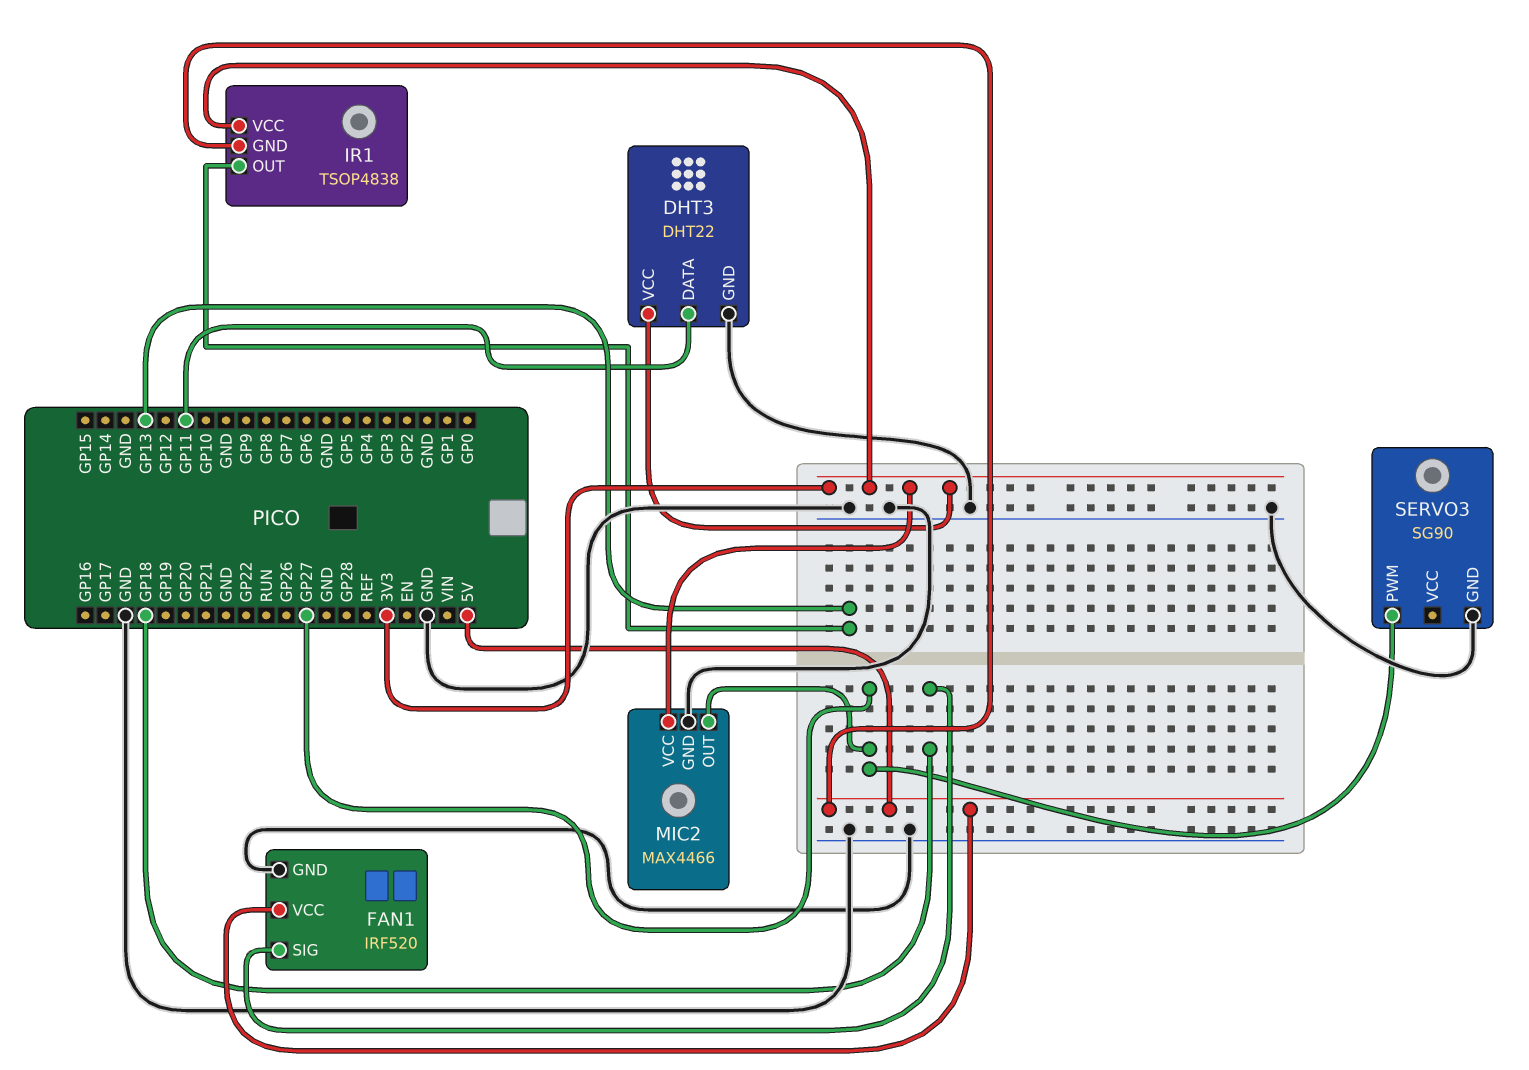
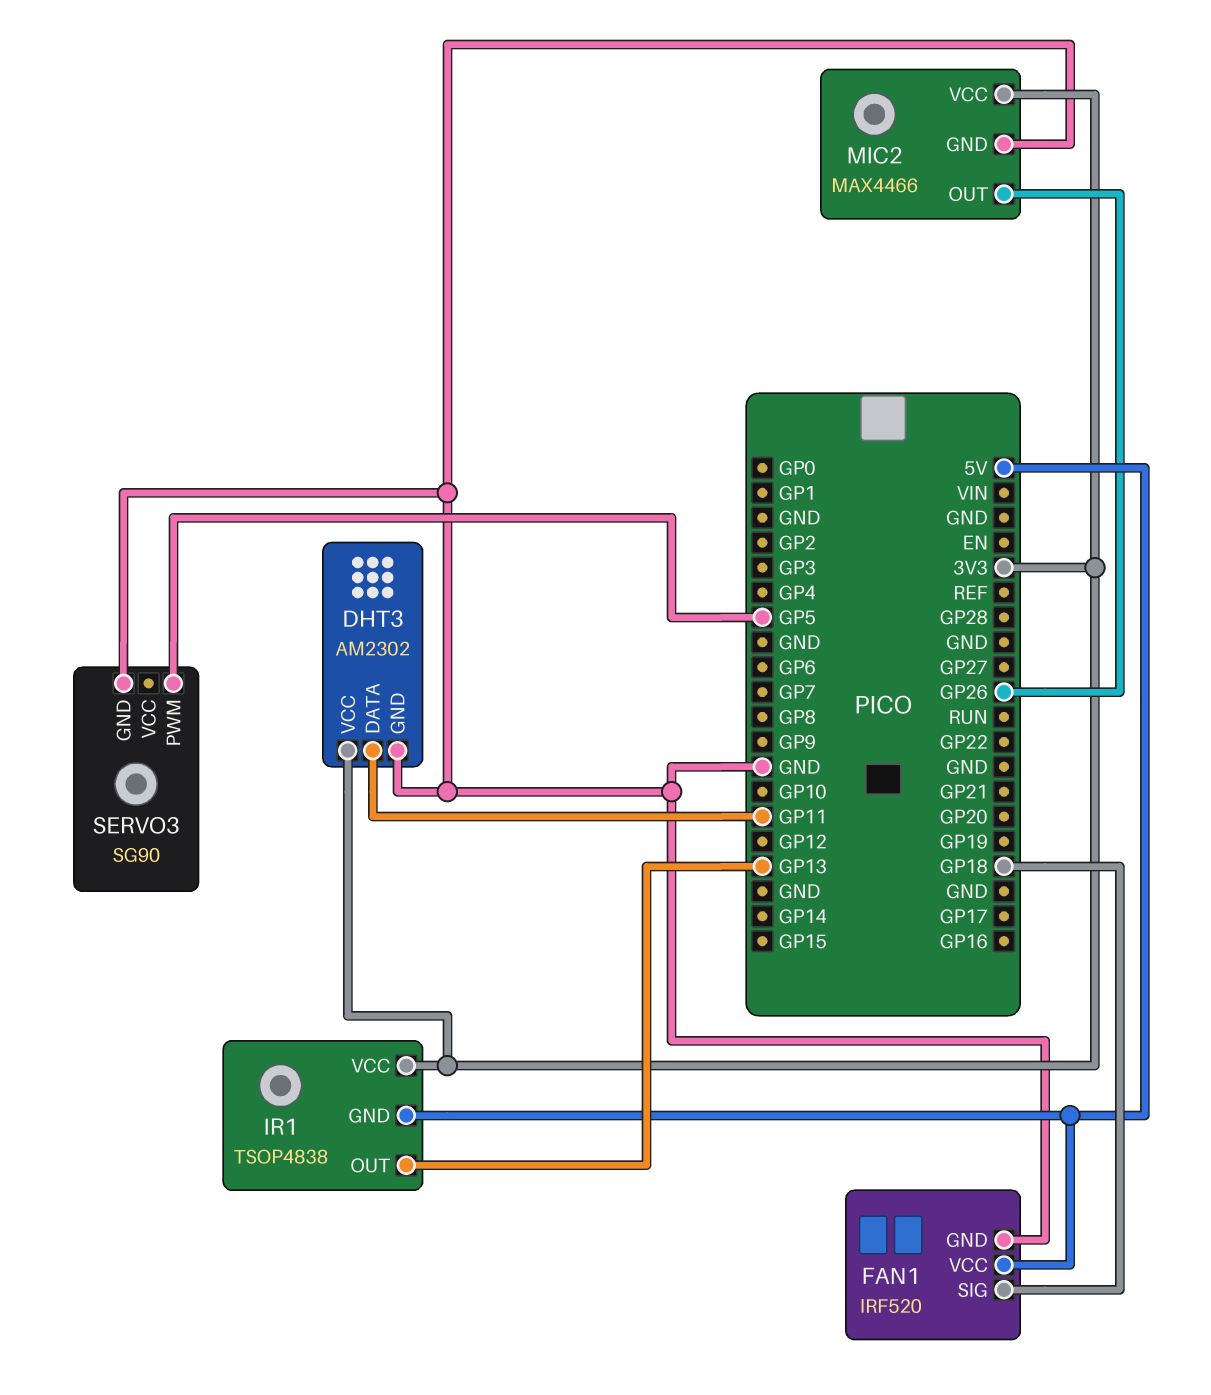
DHT3: DHT22 -> AM2302
MIC2 pin OUT: GP27 -> GP26
SERVO3 pin PWM: GP27 -> GP5

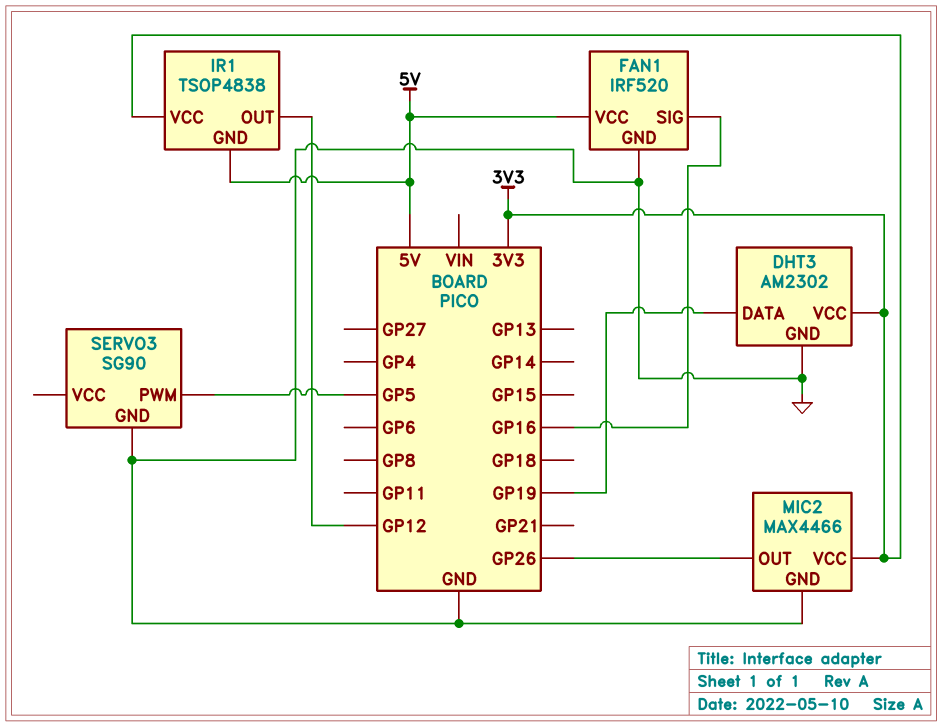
DHT3 pin DATA: GP11 -> GP19
FAN1 pin SIG: GP18 -> GP16
IR1 pin OUT: GP13 -> GP12

